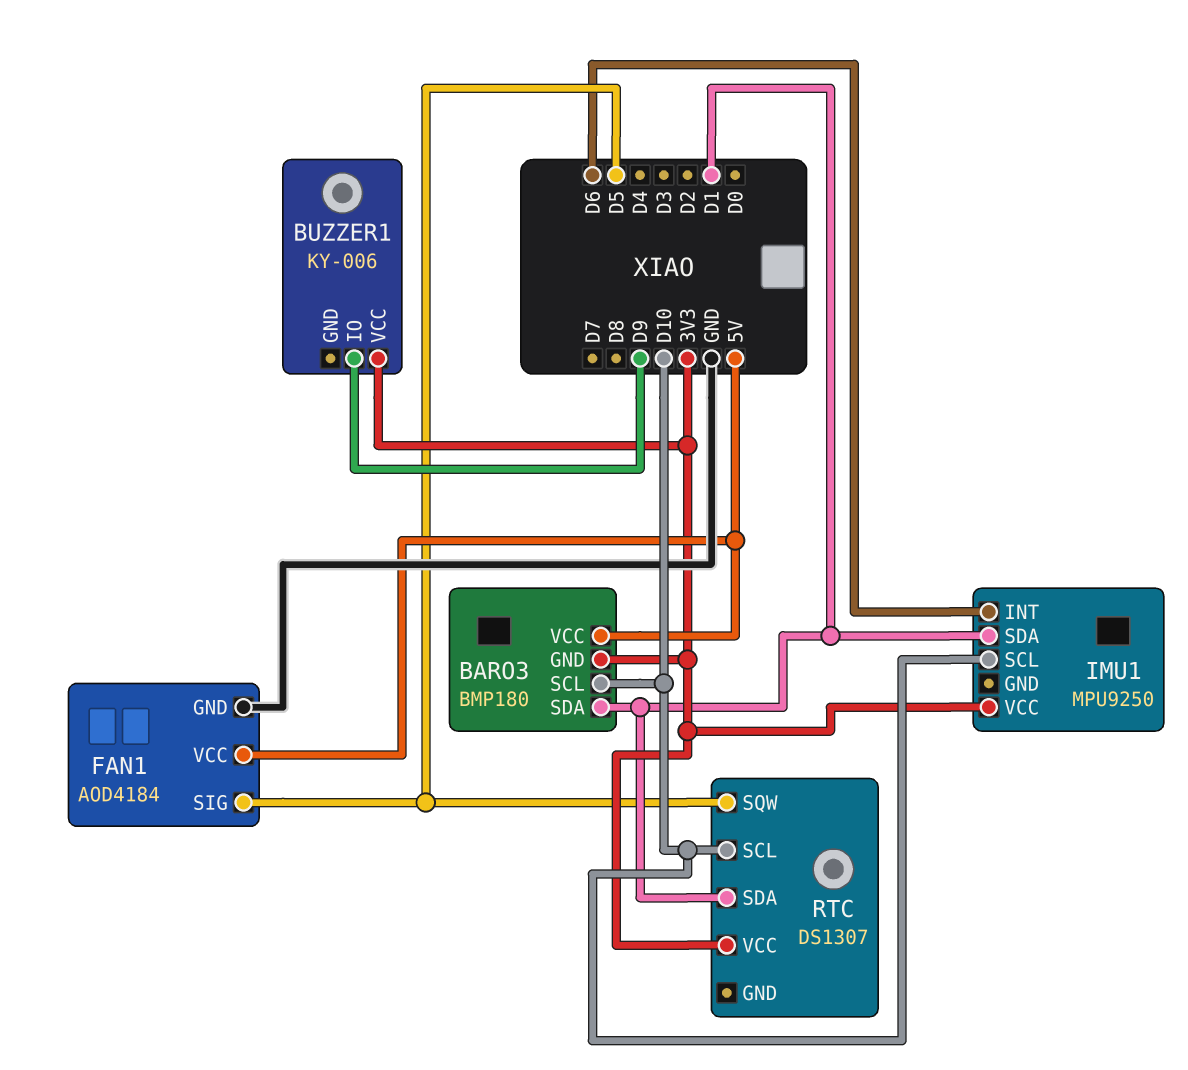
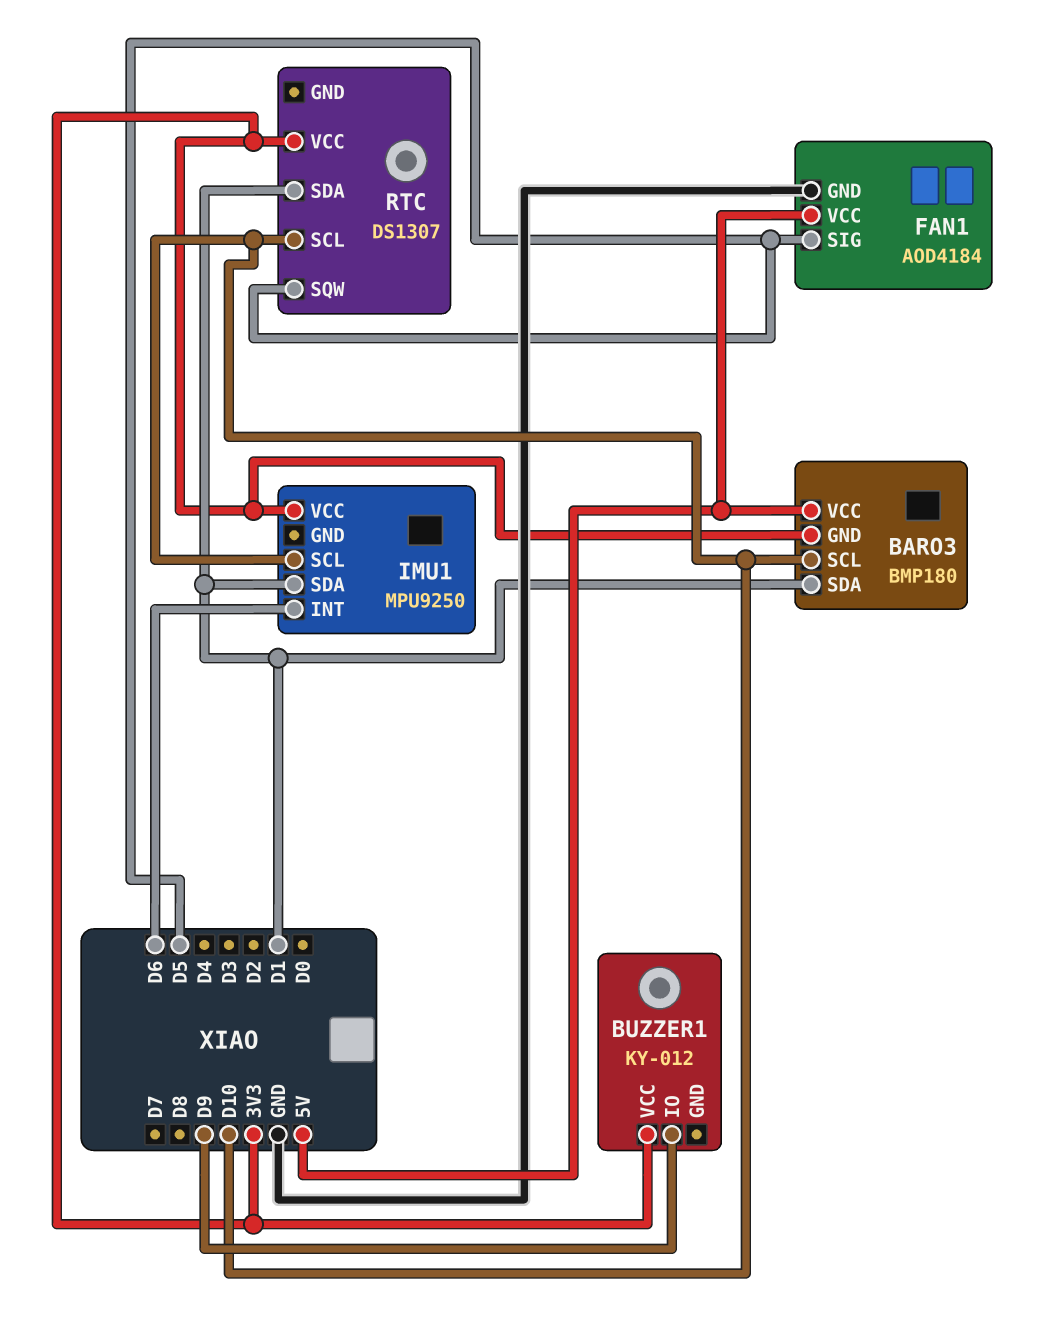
BUZZER1: KY-006 -> KY-012

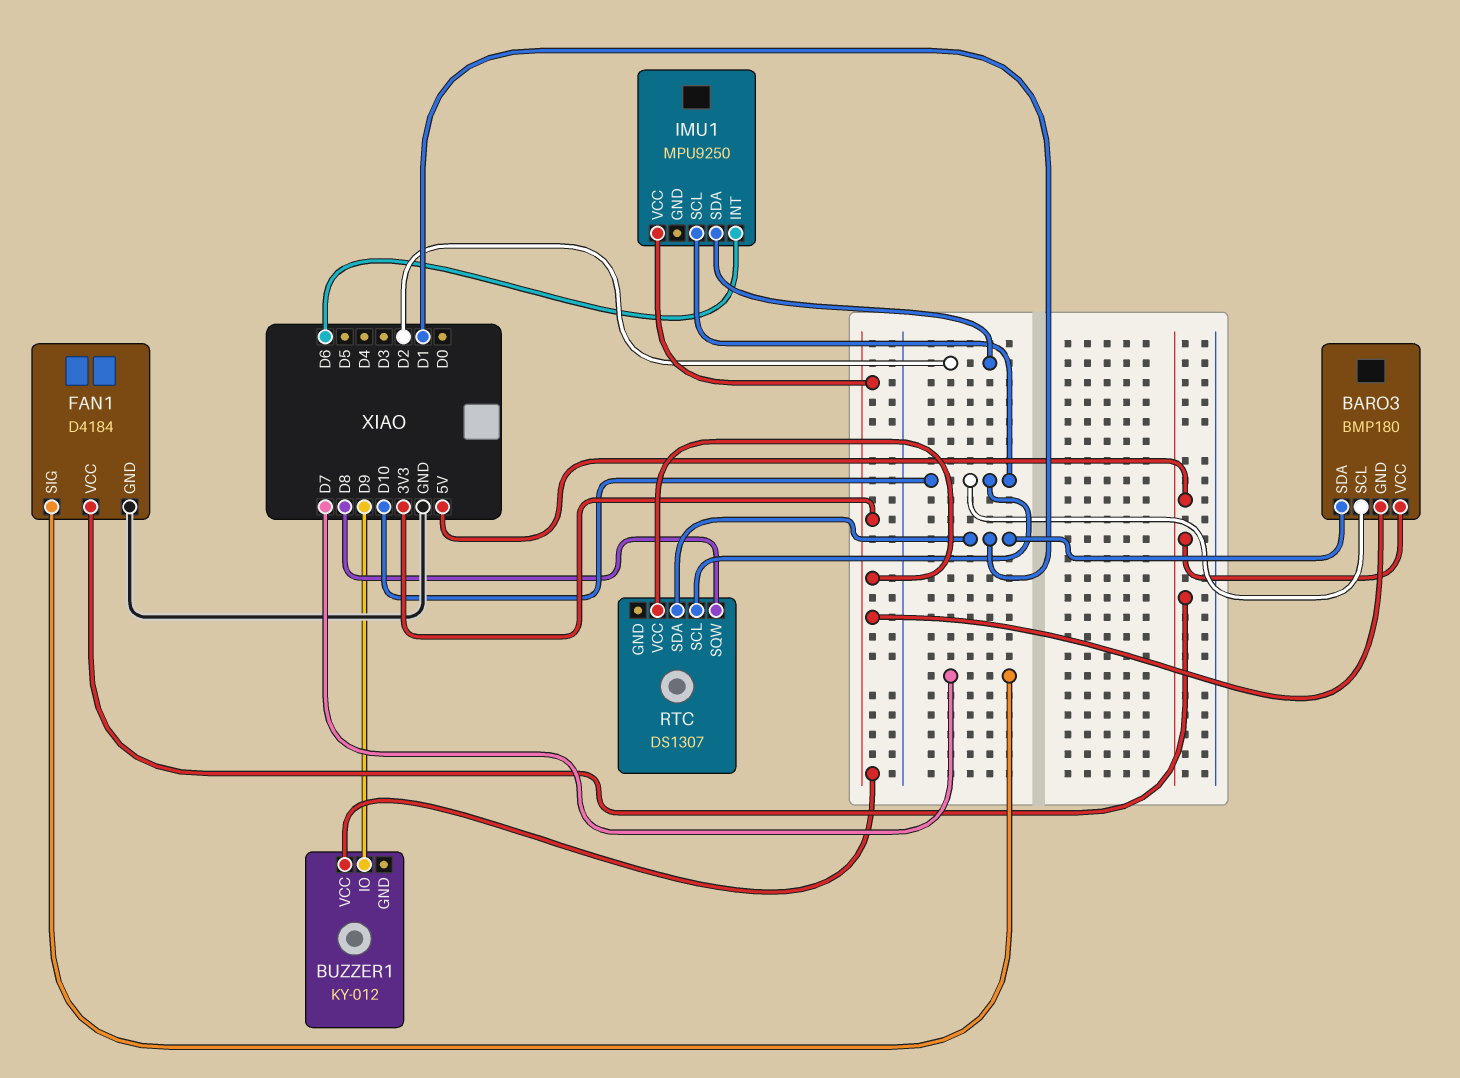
FAN1: AOD4184 -> D4184
FAN1 pin SIG: D5 -> D7
IMU1 pin SDA: D1 -> D2
RTC pin SQW: D5 -> D8

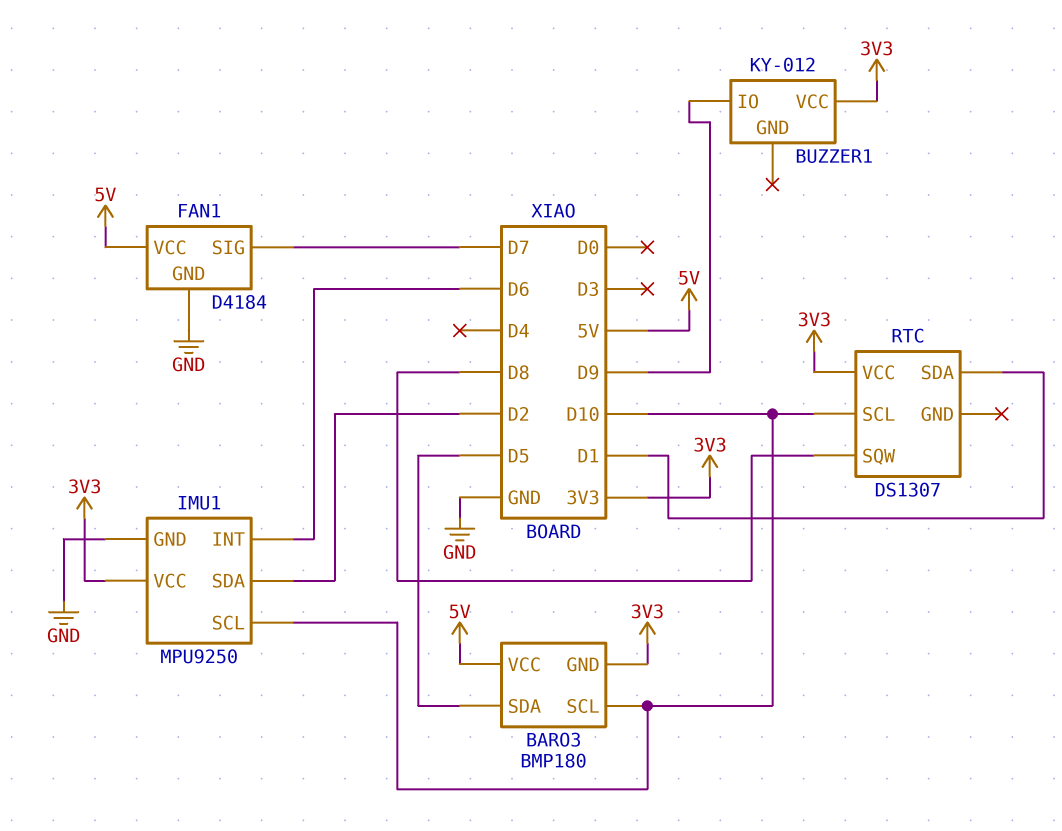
BARO3 pin SDA: D1 -> D5
IMU1 pin GND: none -> GND

